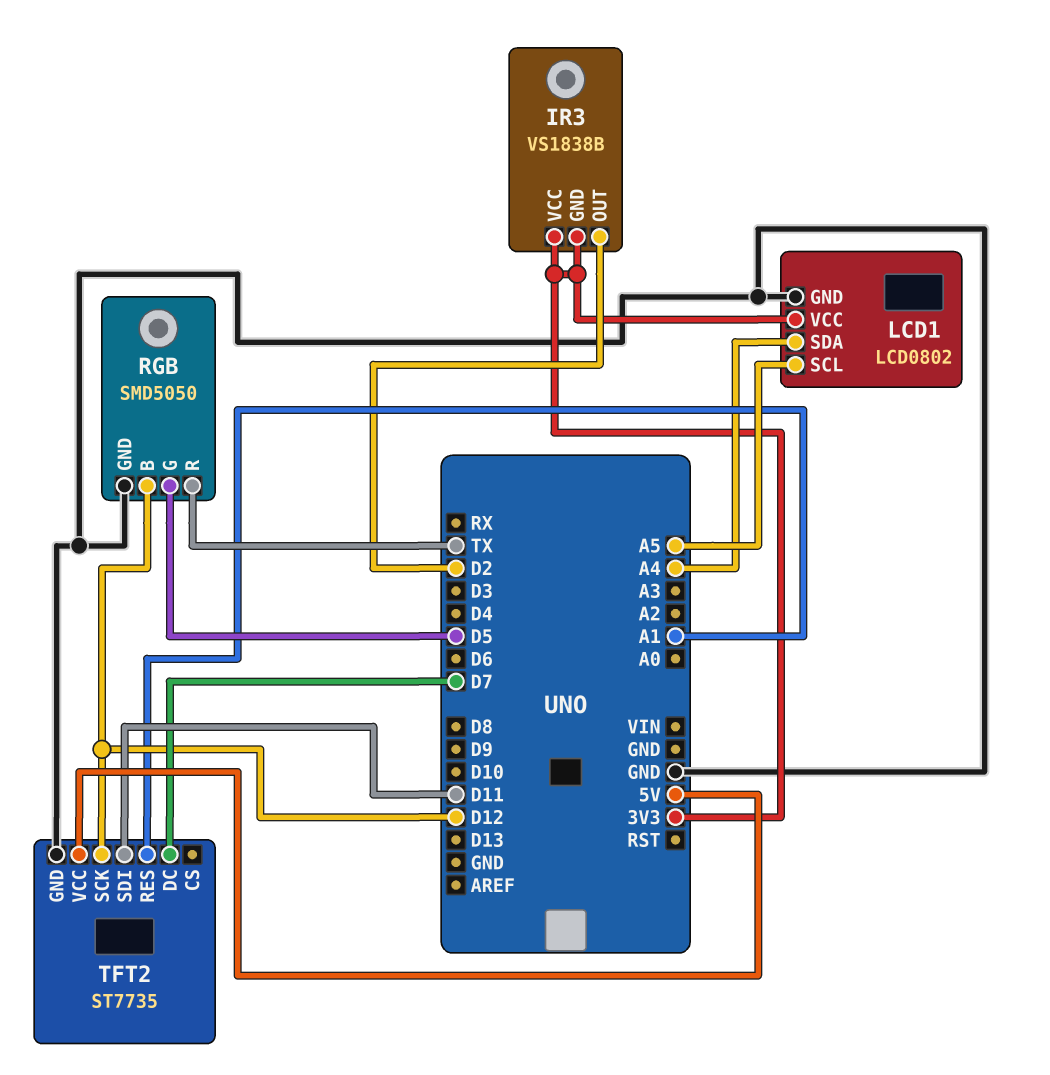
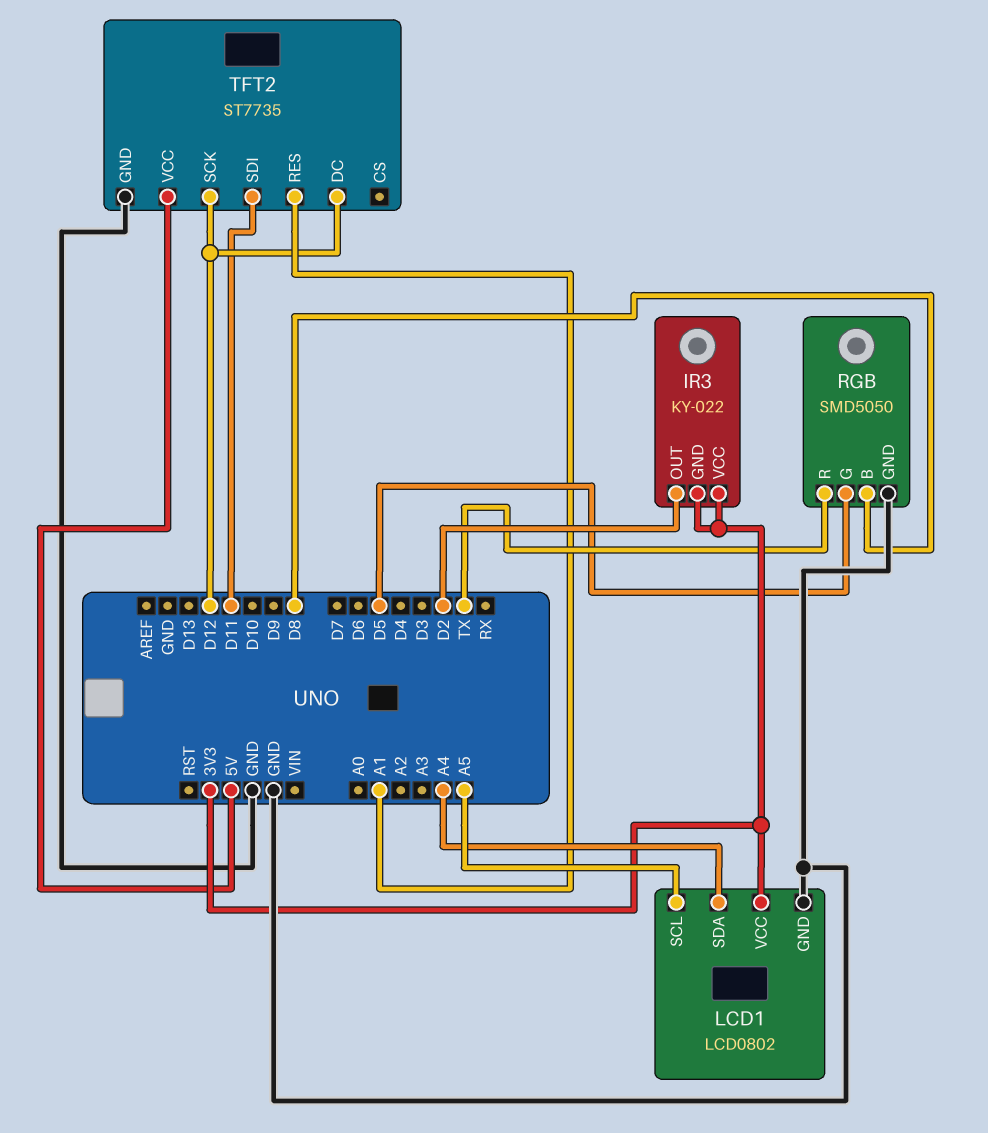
IR3: VS1838B -> KY-022
RGB pin B: D12 -> D8
TFT2 pin DC: D7 -> D12

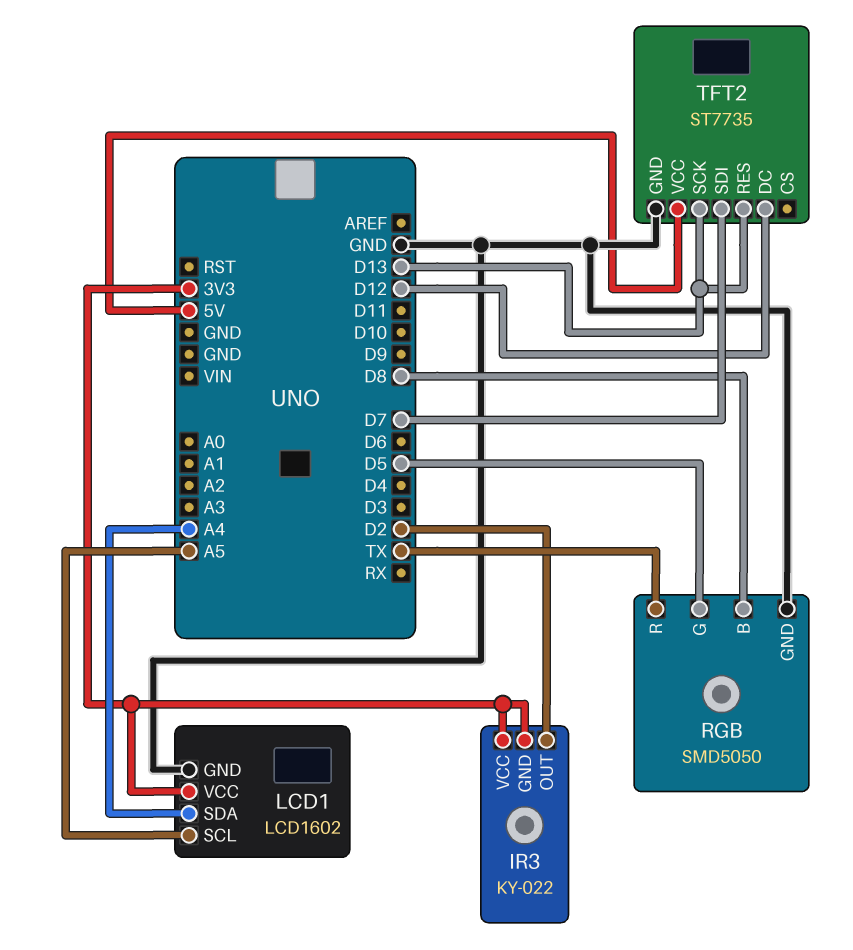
LCD1: LCD0802 -> LCD1602
TFT2 pin RES: A1 -> D13
TFT2 pin SCK: D12 -> D13
TFT2 pin SDI: D11 -> D7

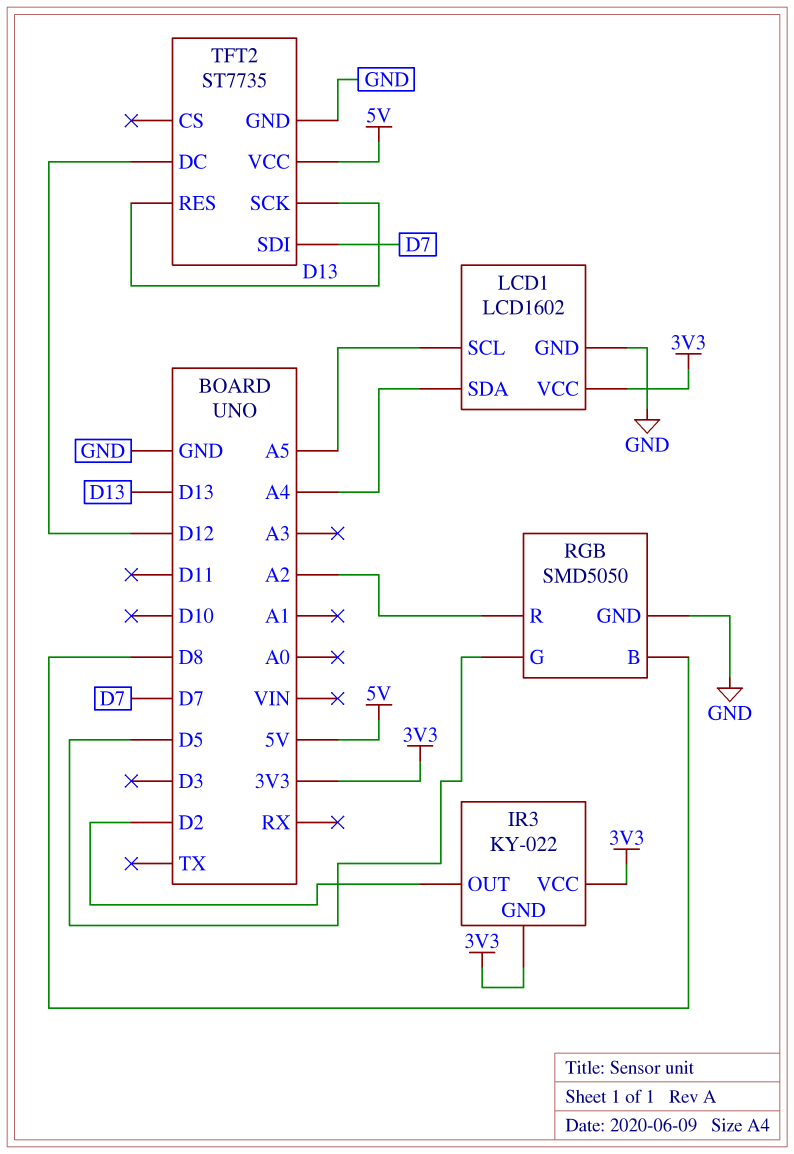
RGB pin R: TX -> A2

